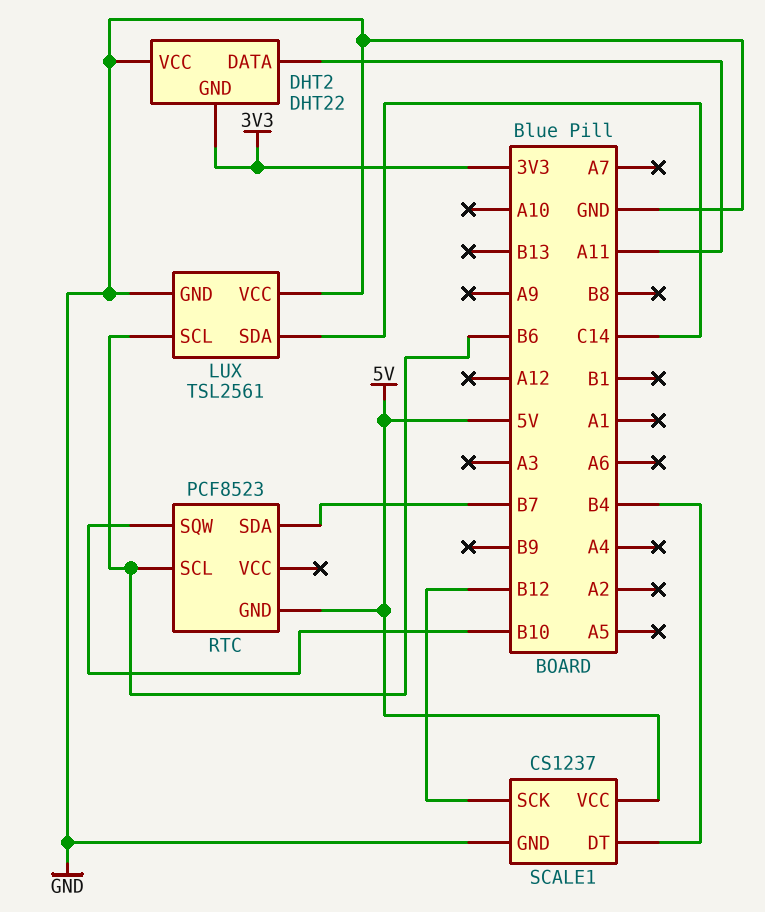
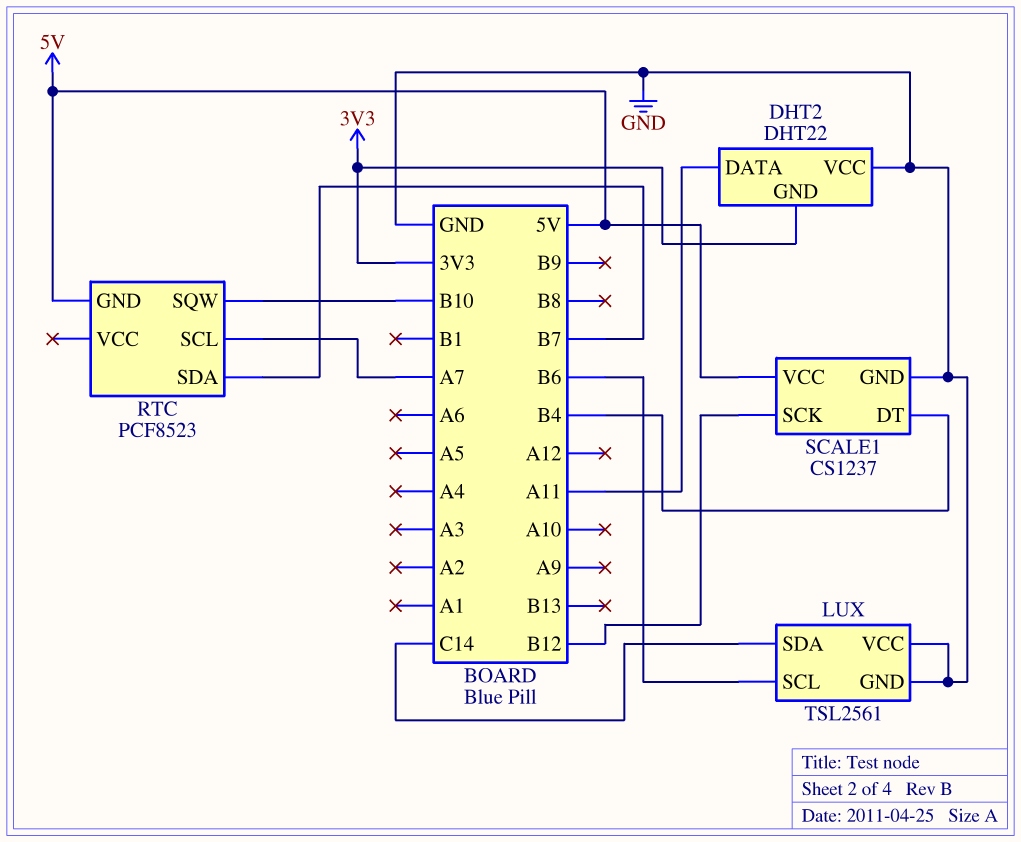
RTC pin SCL: B6 -> A7

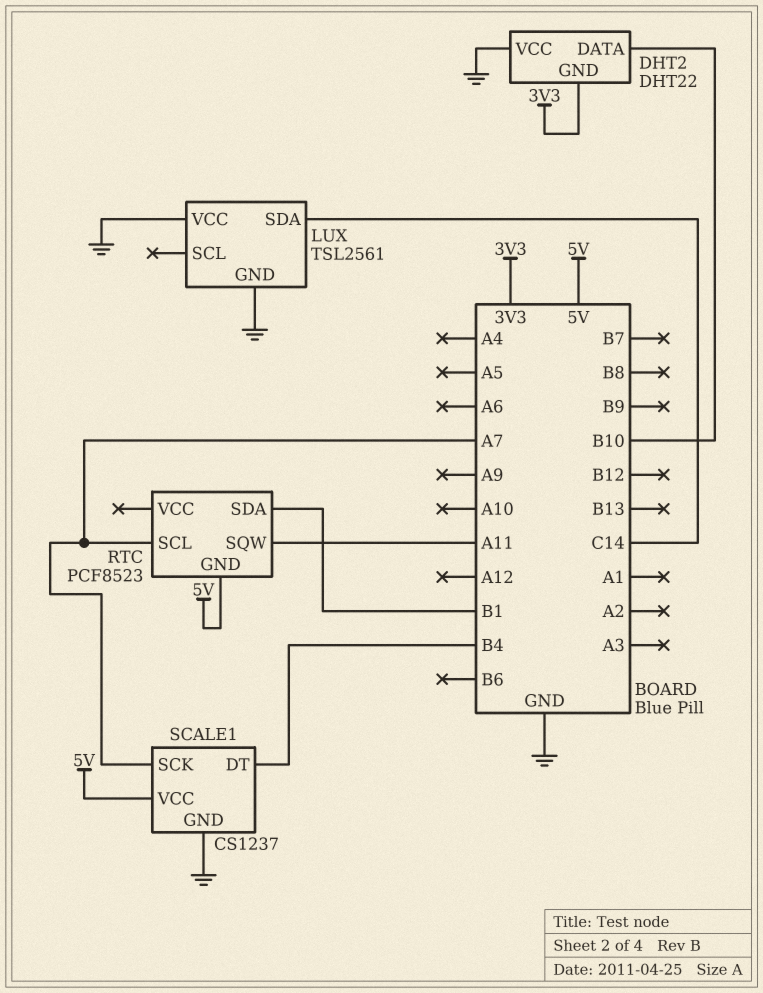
DHT2 pin DATA: A11 -> B10
LUX pin SCL: B6 -> none
RTC pin SDA: B7 -> B1
RTC pin SQW: B10 -> A11
SCALE1 pin SCK: B12 -> A7

